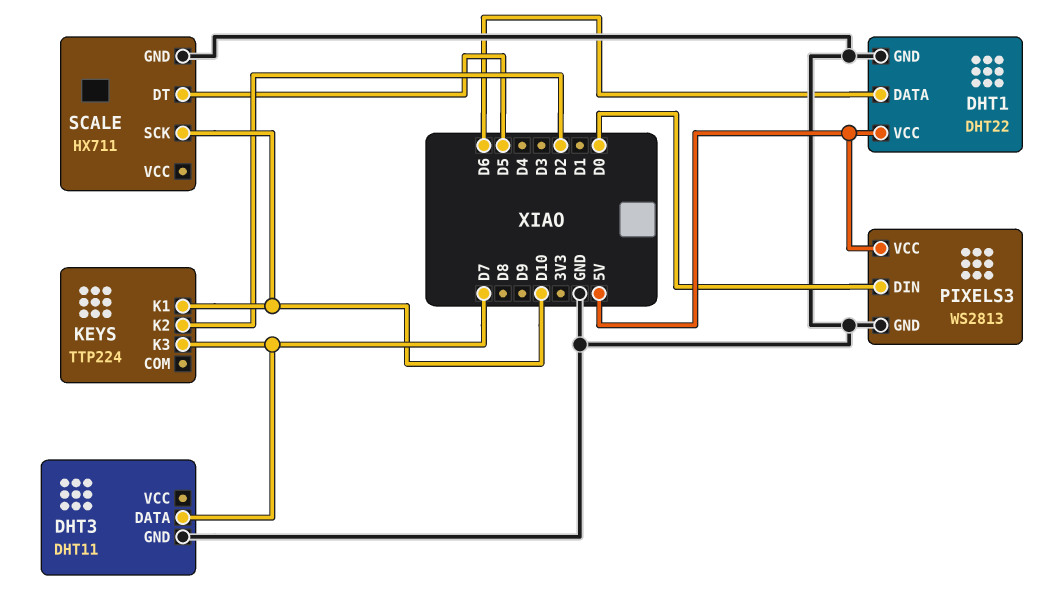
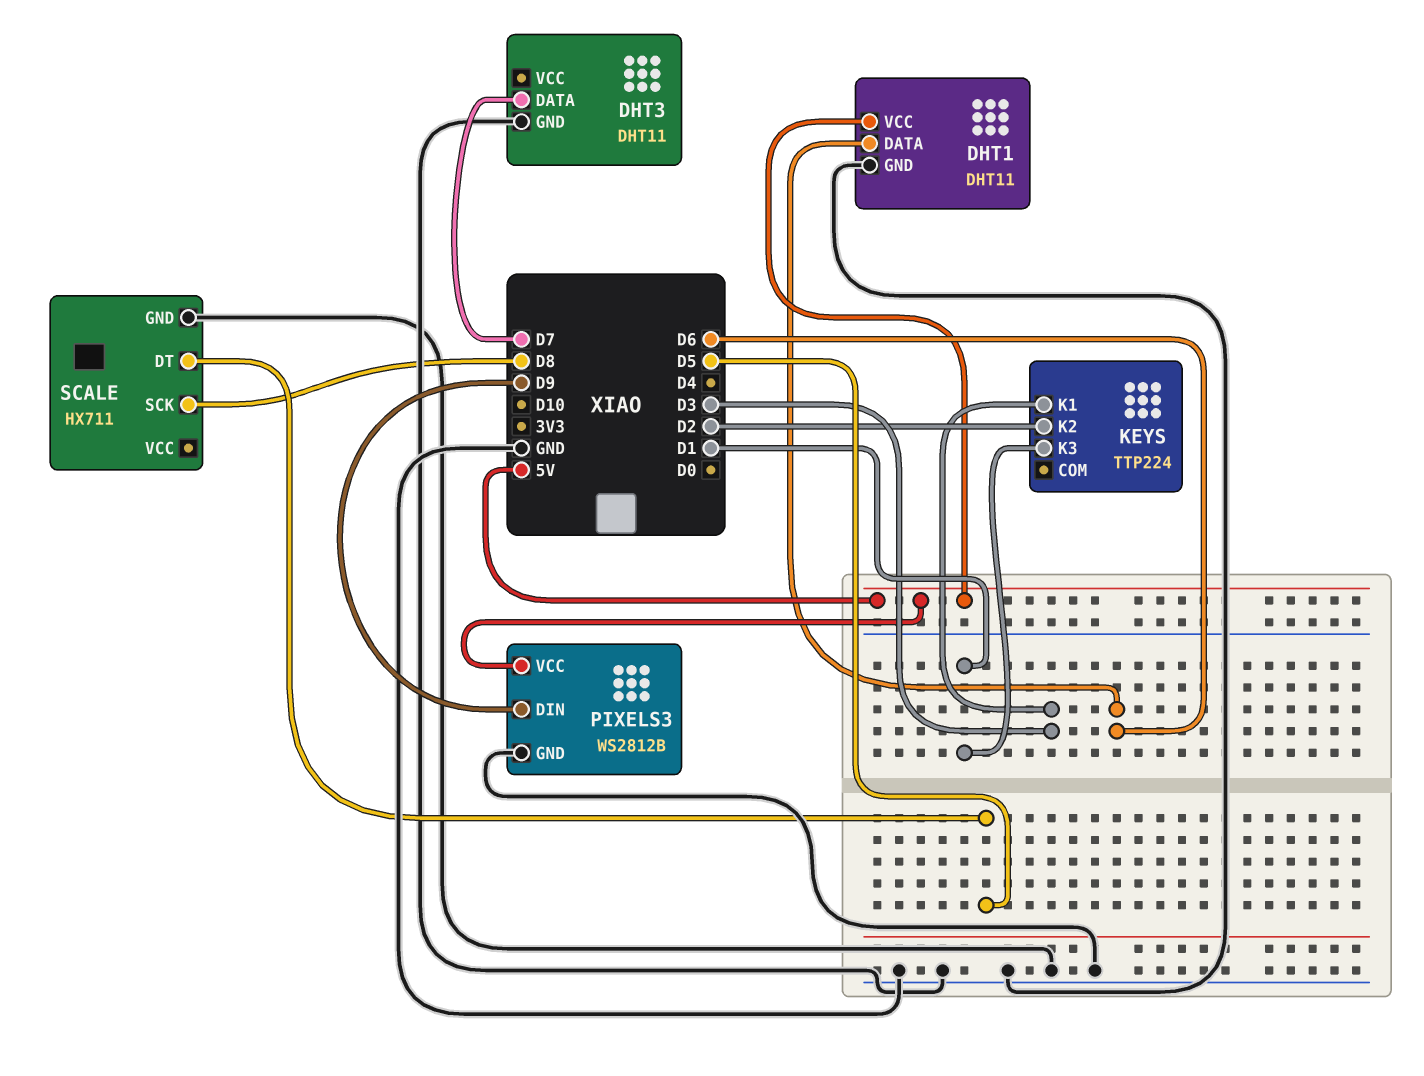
DHT1: DHT22 -> DHT11
KEYS pin K1: D10 -> D3
KEYS pin K3: D7 -> D1
PIXELS3: WS2813 -> WS2812B
PIXELS3 pin DIN: D0 -> D9
SCALE pin SCK: D10 -> D8

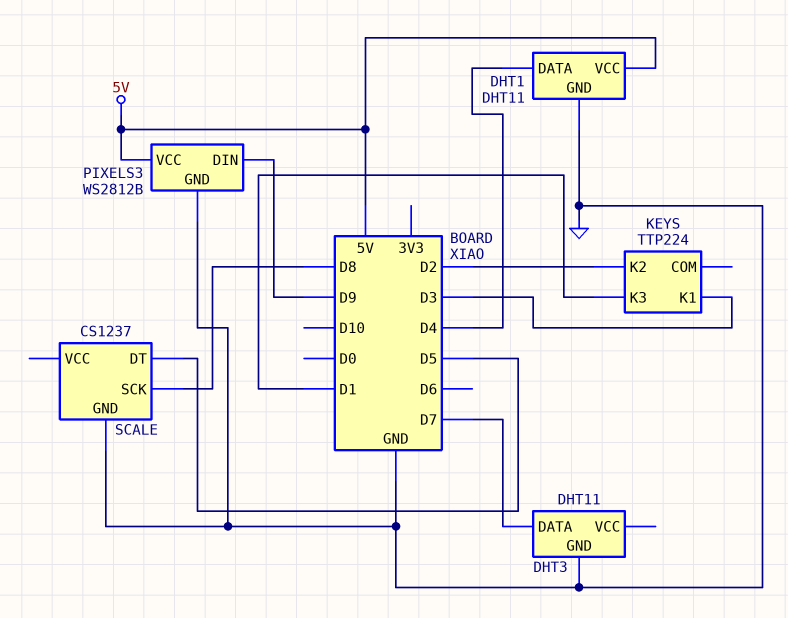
DHT1 pin DATA: D6 -> D4
SCALE: HX711 -> CS1237

